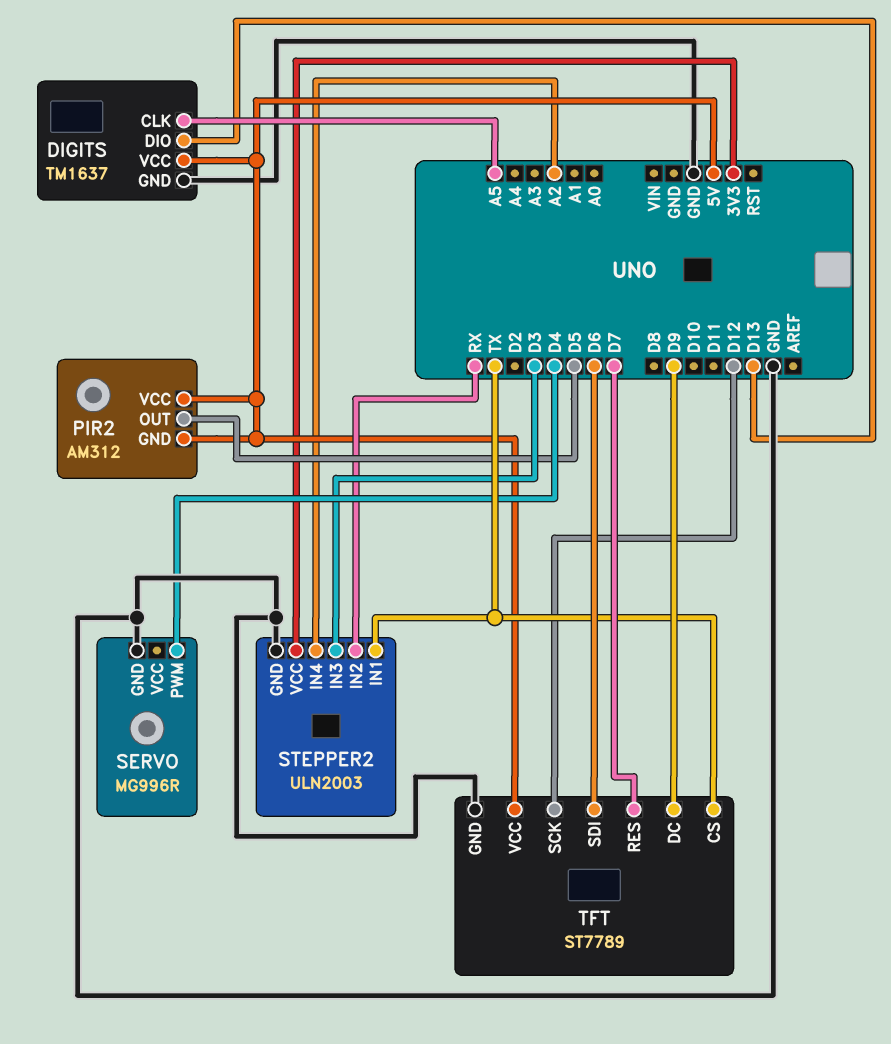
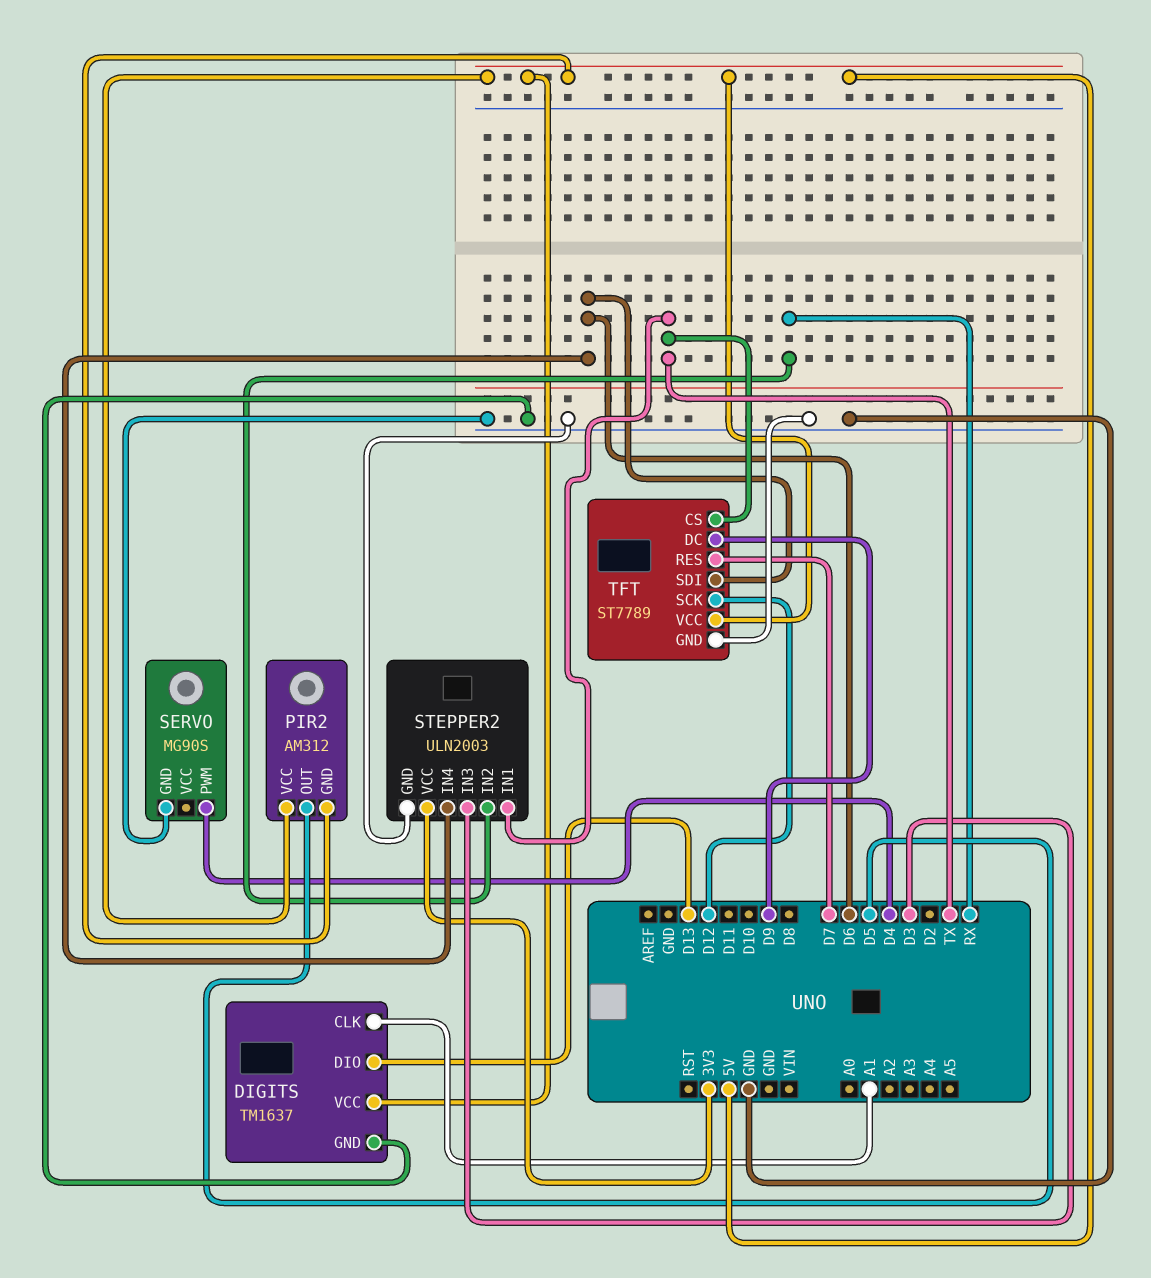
DIGITS pin CLK: A5 -> A1
SERVO: MG996R -> MG90S
STEPPER2 pin IN4: A2 -> D6

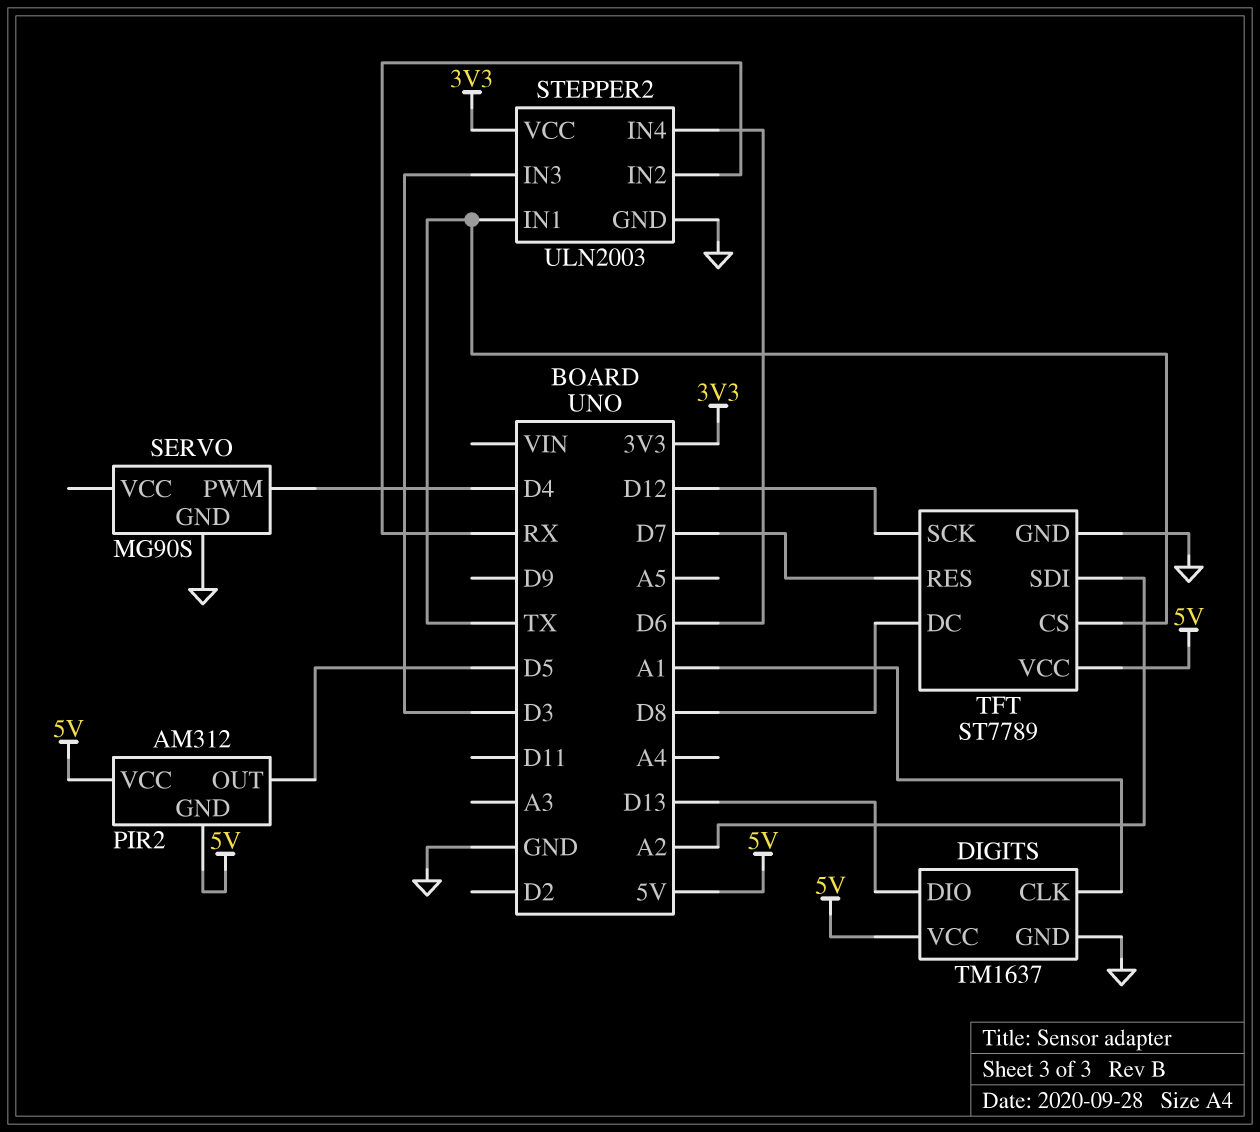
TFT pin DC: D9 -> D8
TFT pin SDI: D6 -> A2

